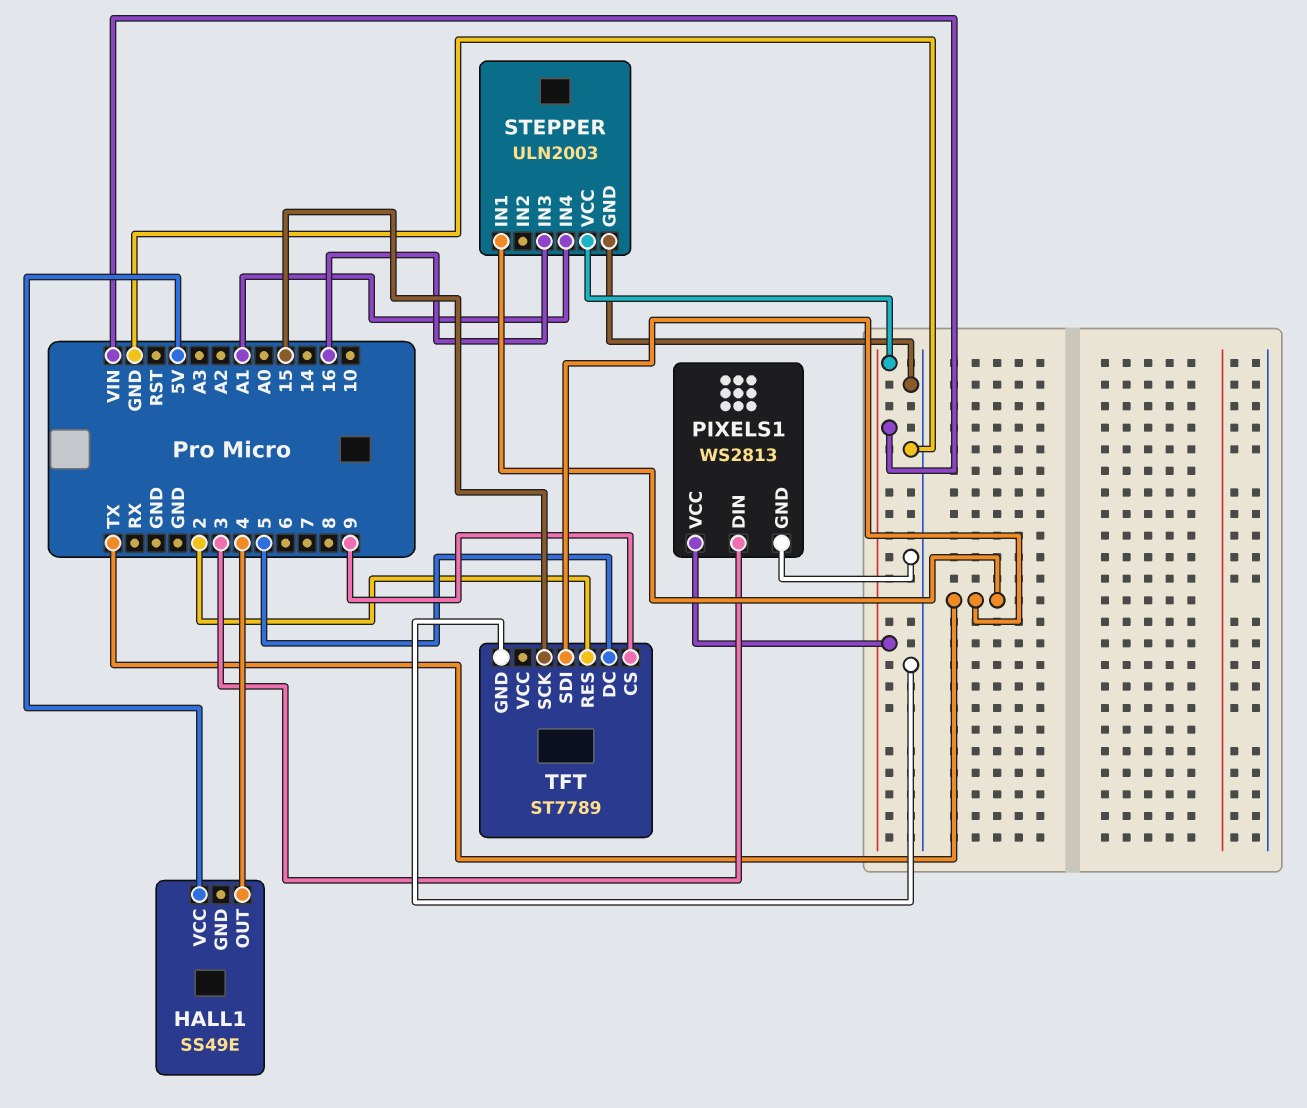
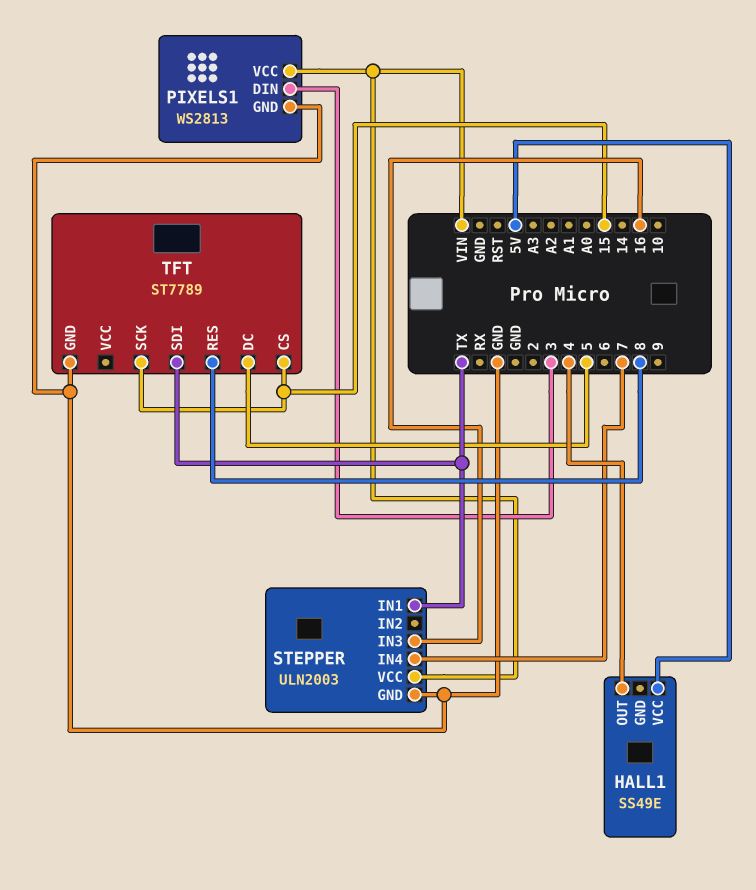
STEPPER pin IN4: A1 -> 7
TFT pin CS: 9 -> 15
TFT pin RES: 2 -> 8

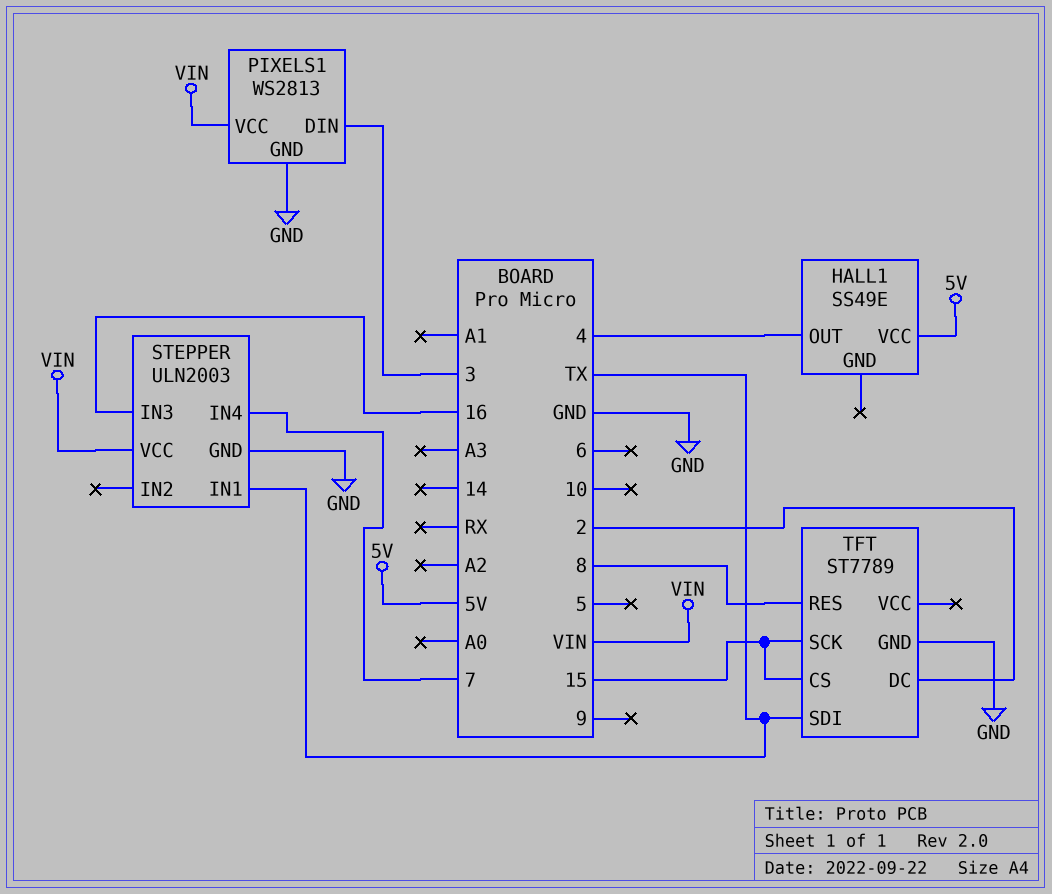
TFT pin DC: 5 -> 2

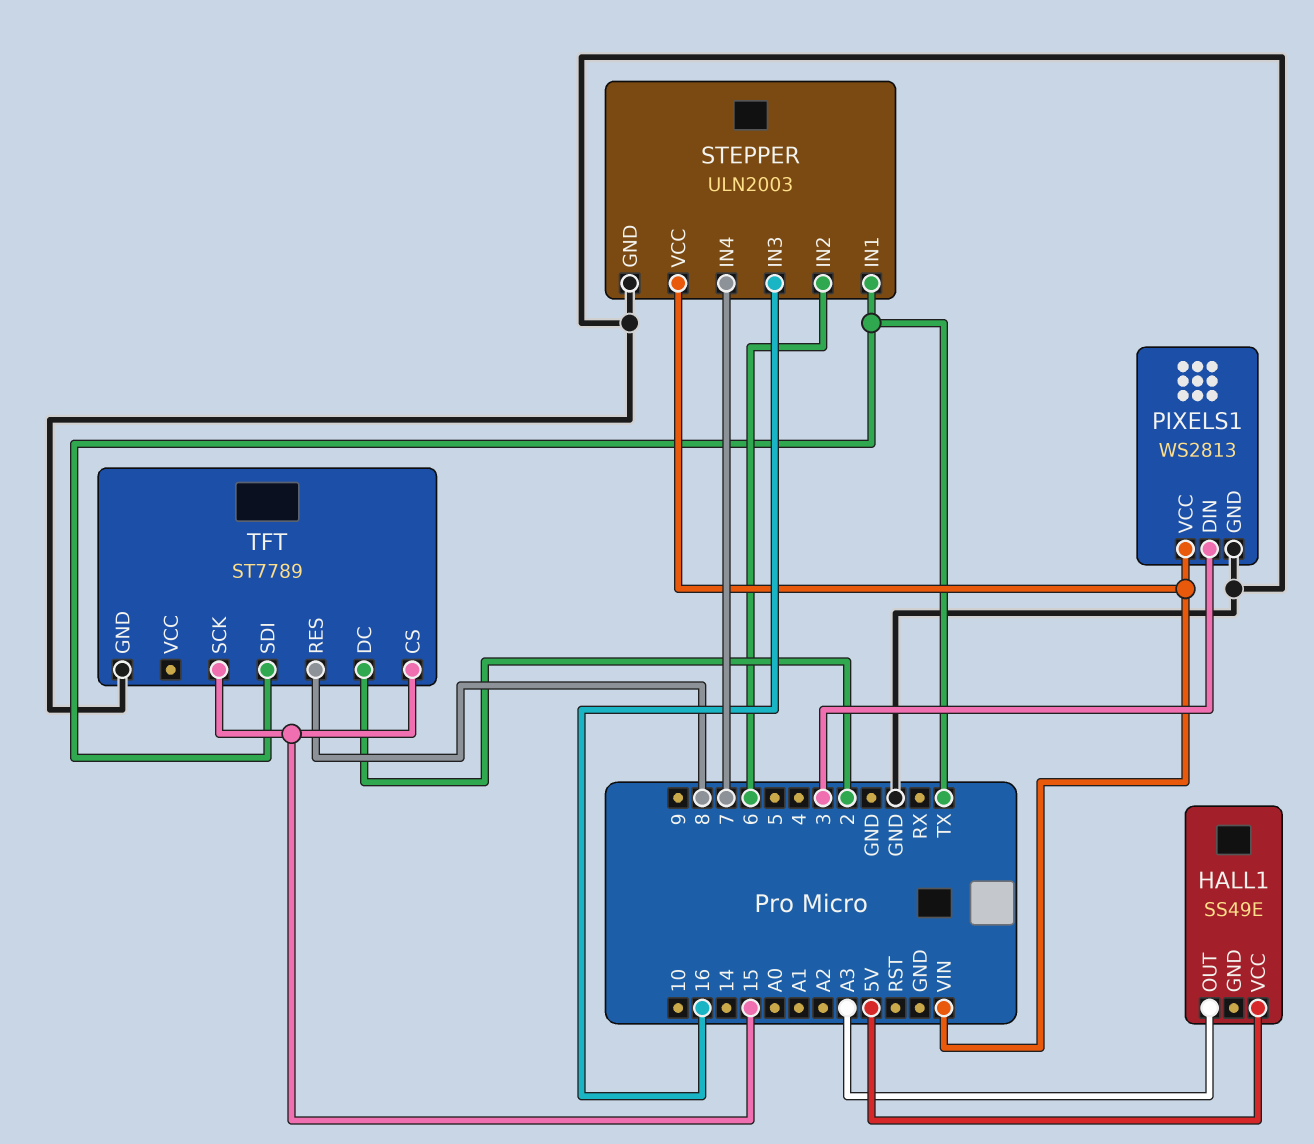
HALL1 pin OUT: 4 -> A3
STEPPER pin IN2: none -> 6

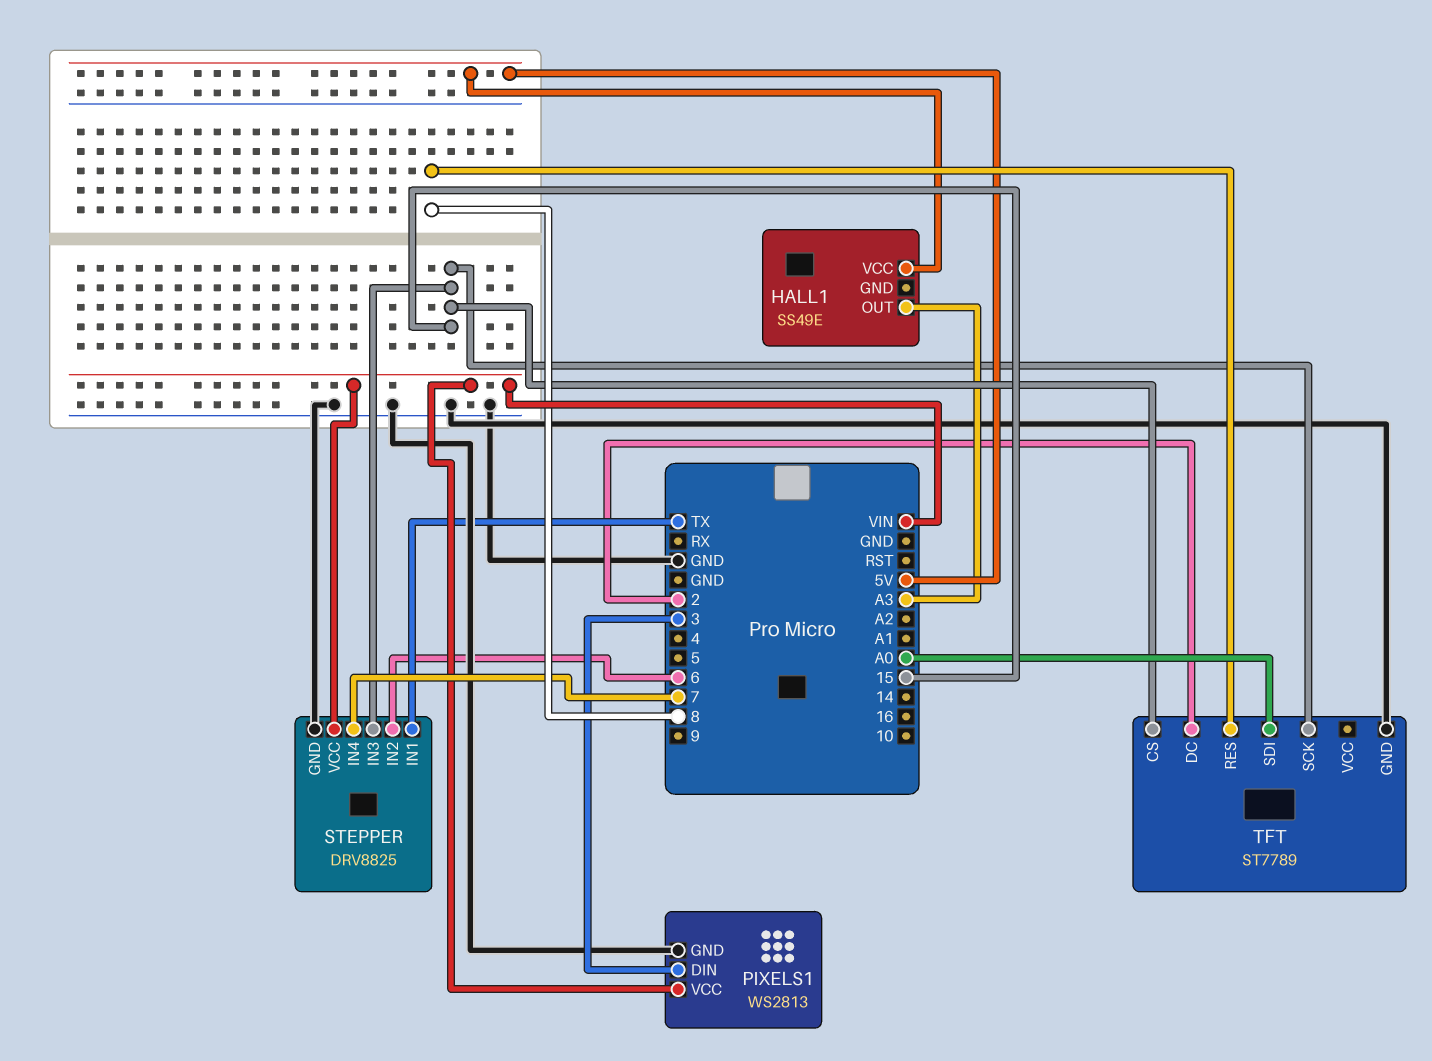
STEPPER: ULN2003 -> DRV8825
STEPPER pin IN3: 16 -> 15
TFT pin SDI: TX -> A0

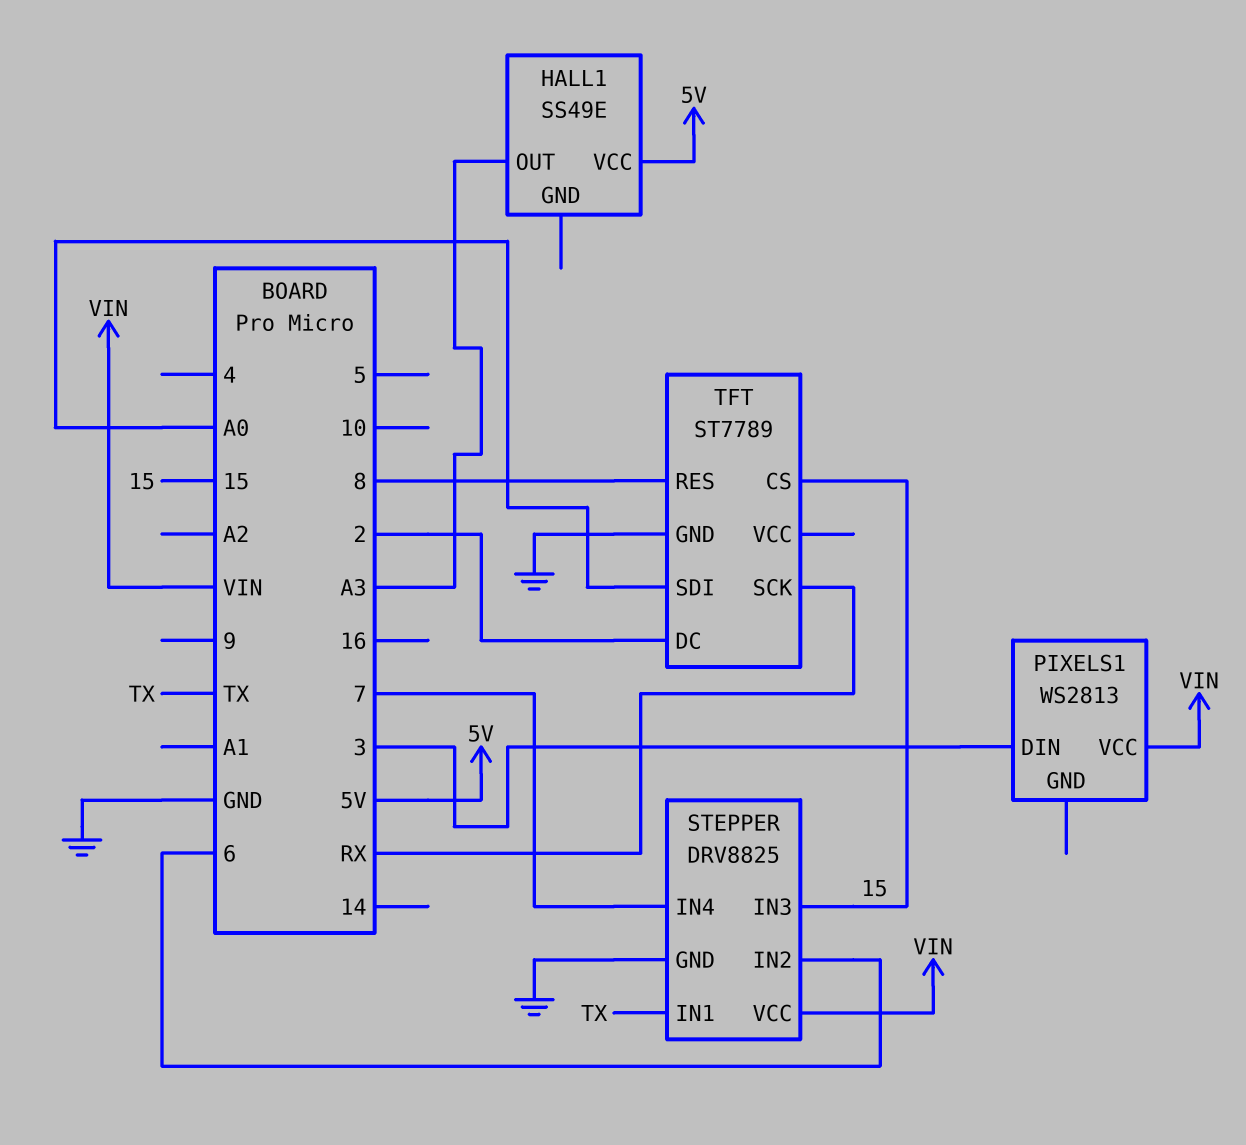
PIXELS1 pin GND: GND -> none
TFT pin SCK: 15 -> RX

